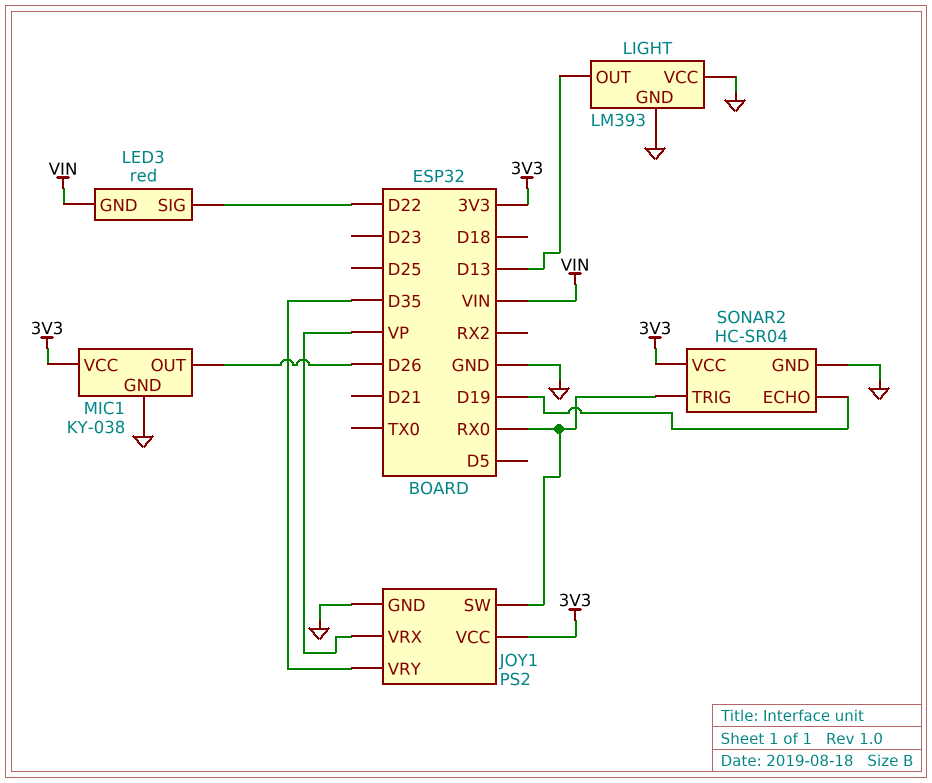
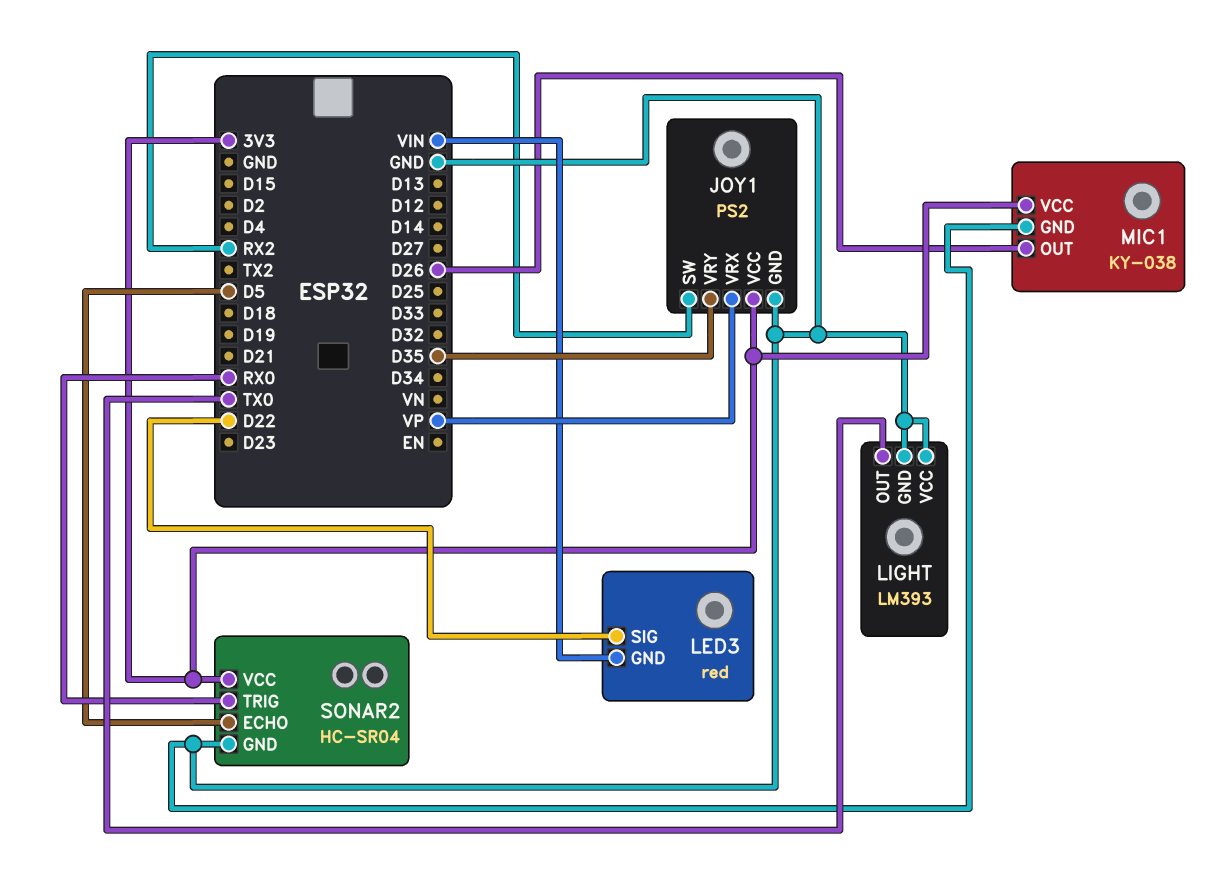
JOY1 pin SW: RX0 -> RX2
LIGHT pin OUT: D13 -> TX0
SONAR2 pin ECHO: D19 -> D5

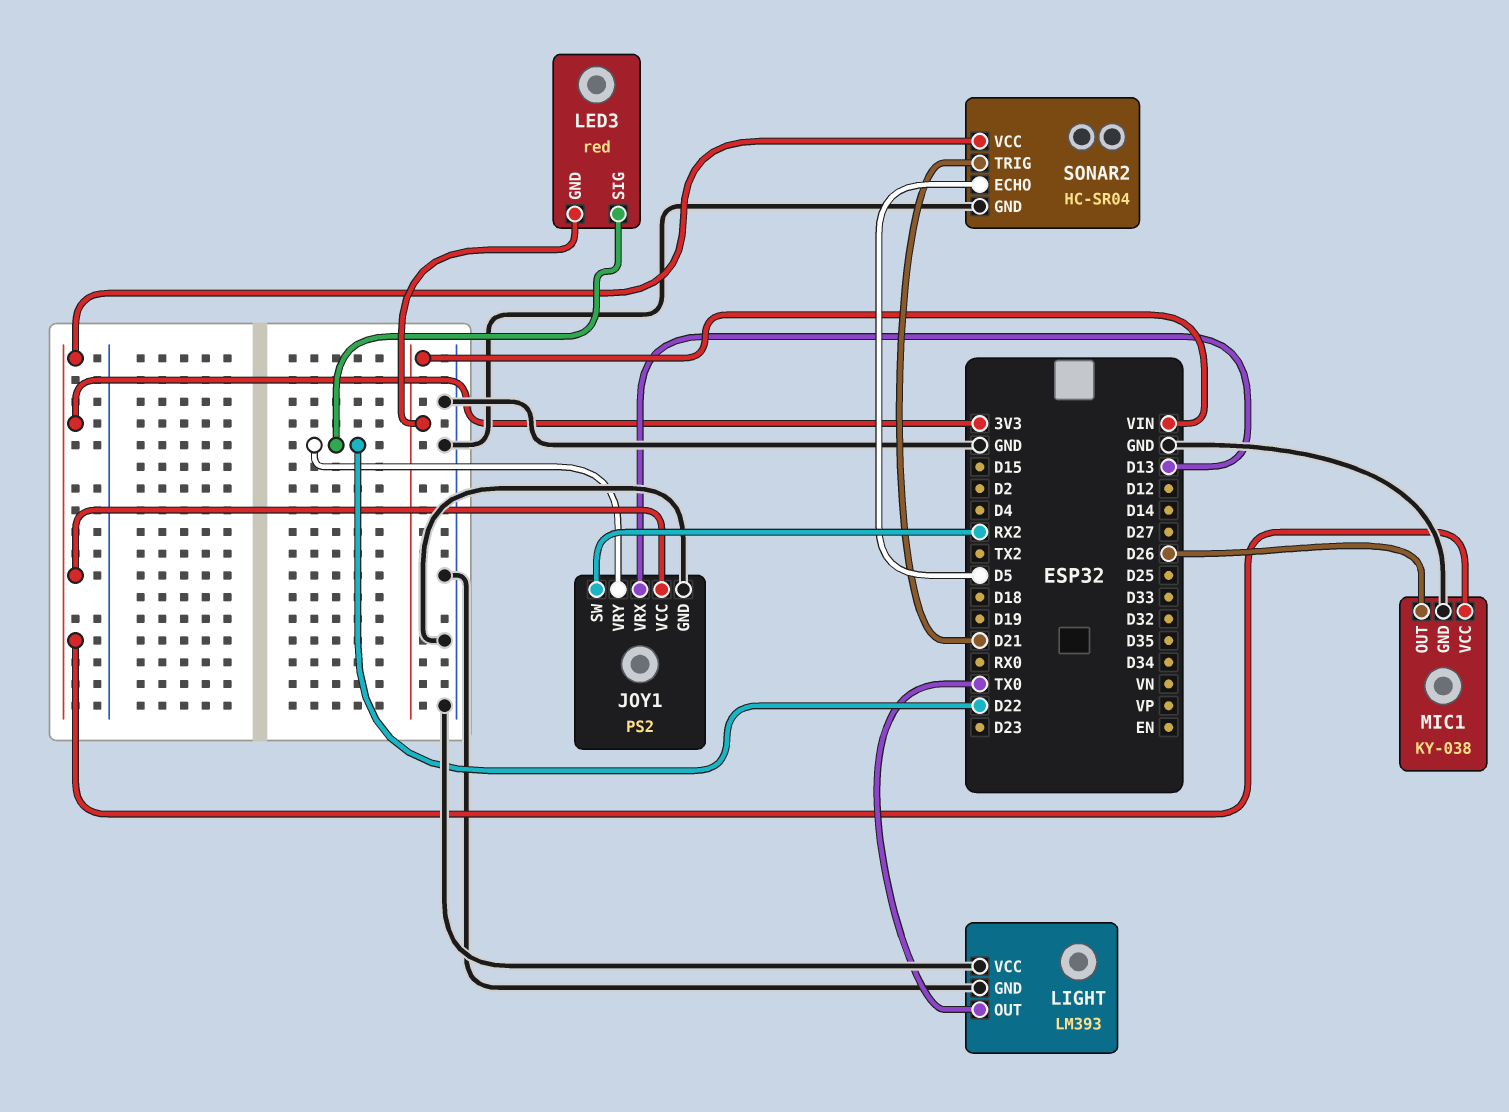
JOY1 pin VRX: VP -> D13
JOY1 pin VRY: D35 -> D22
SONAR2 pin TRIG: RX0 -> D21

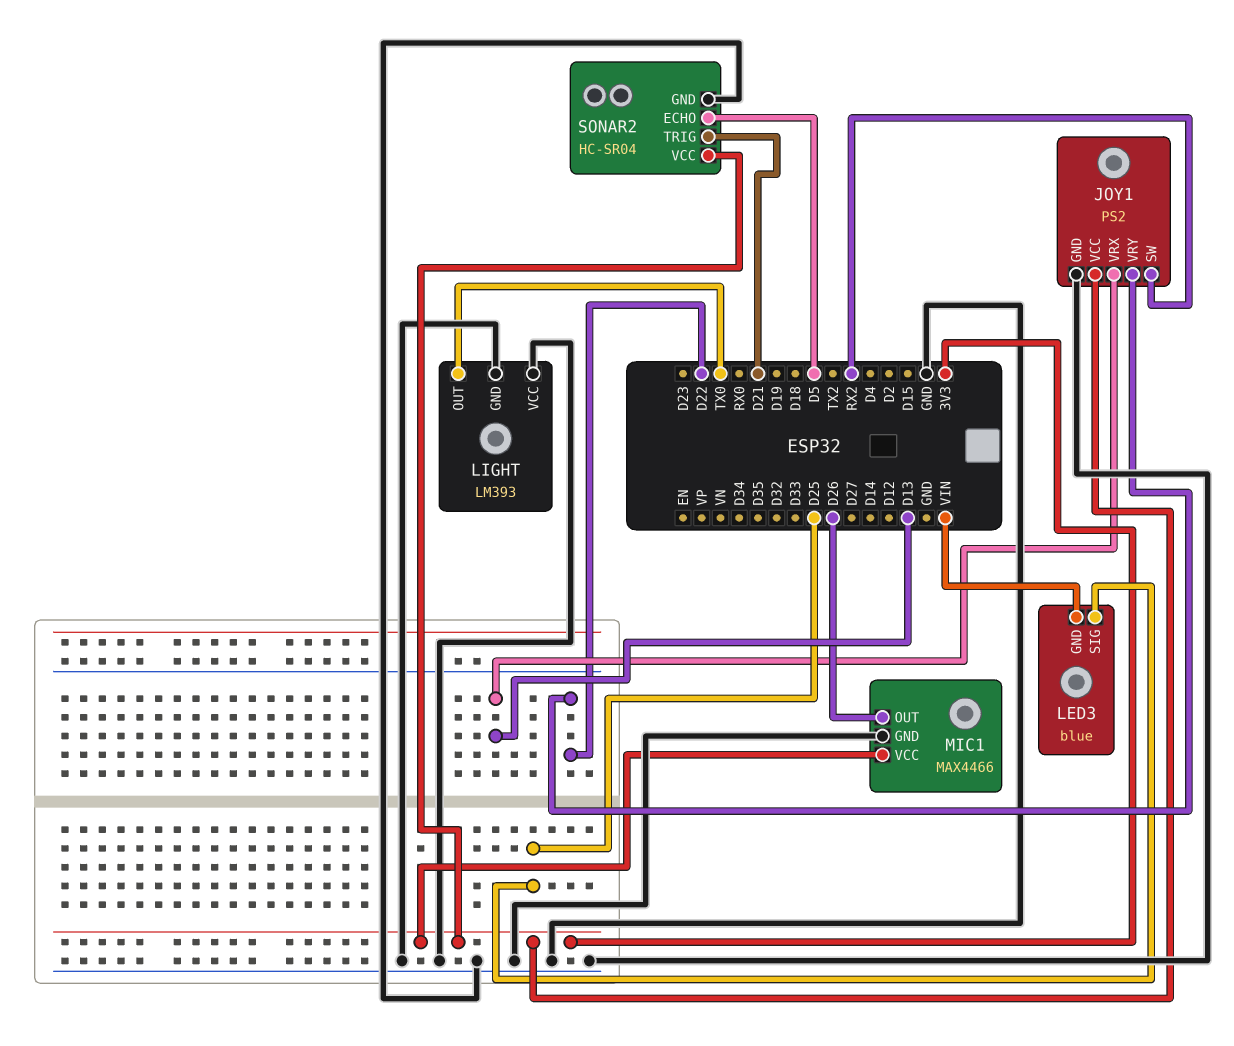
LED3: red -> blue
LED3 pin SIG: D22 -> D25
MIC1: KY-038 -> MAX4466

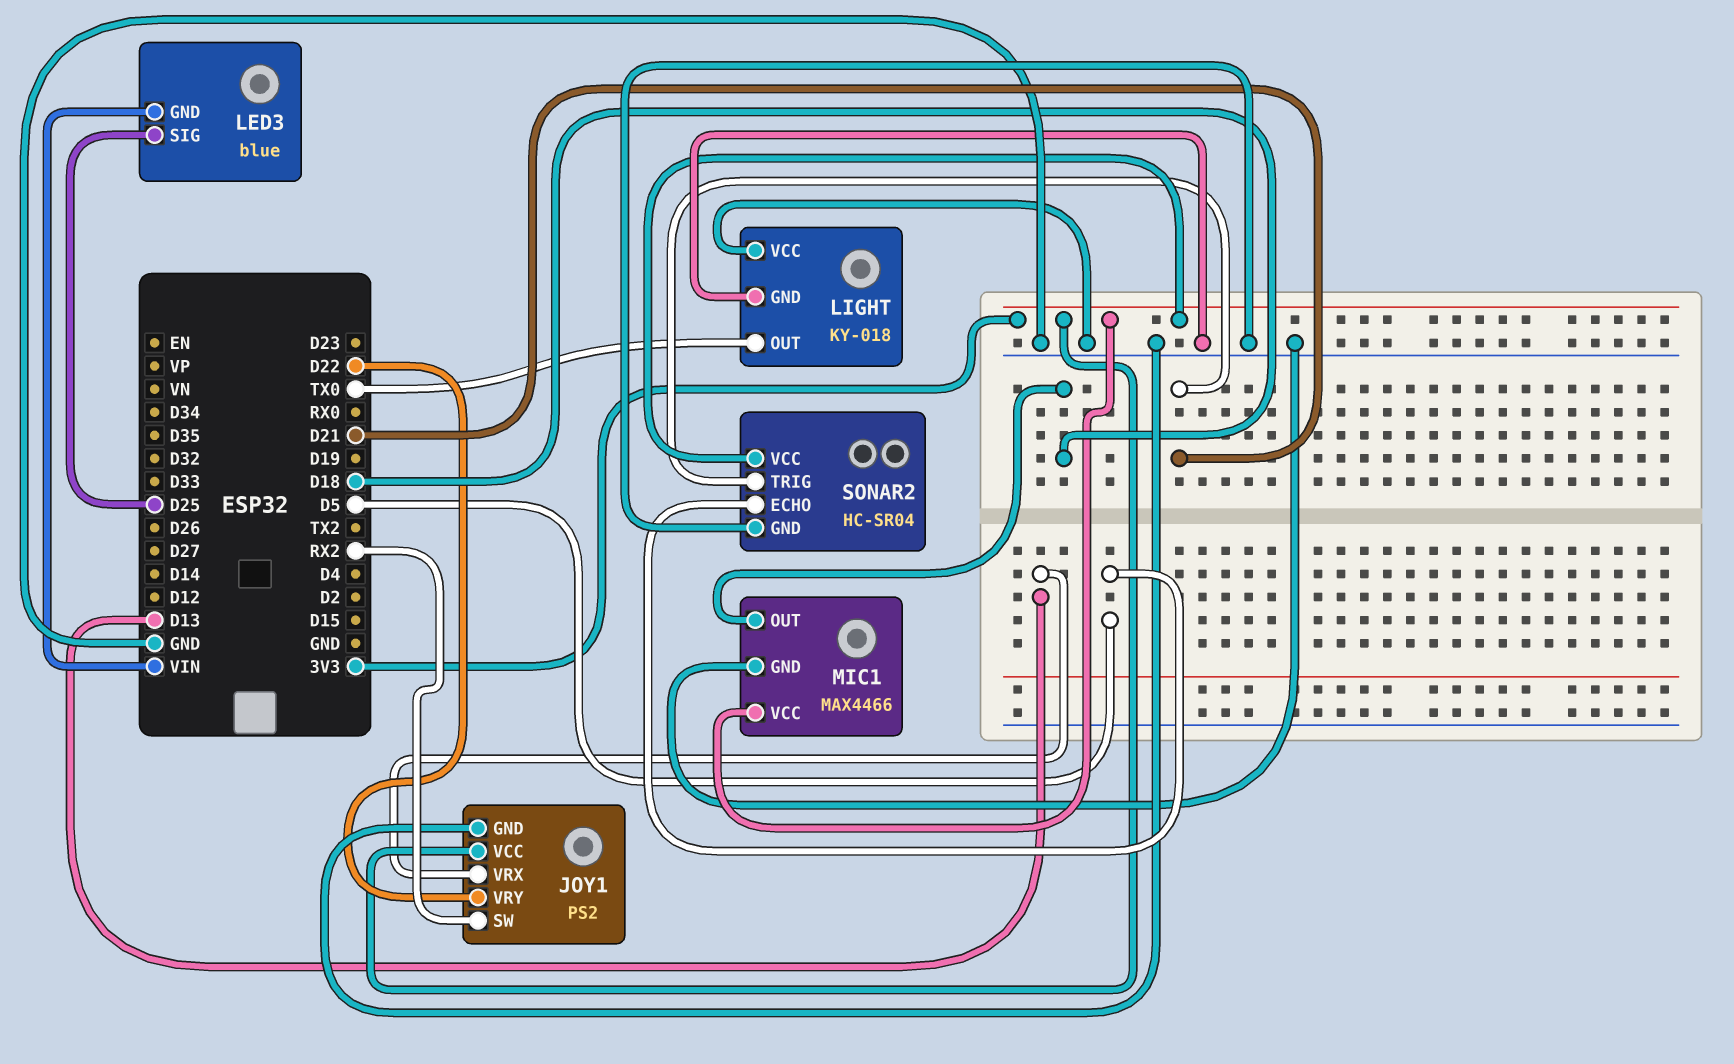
LIGHT: LM393 -> KY-018
MIC1 pin OUT: D26 -> D18

